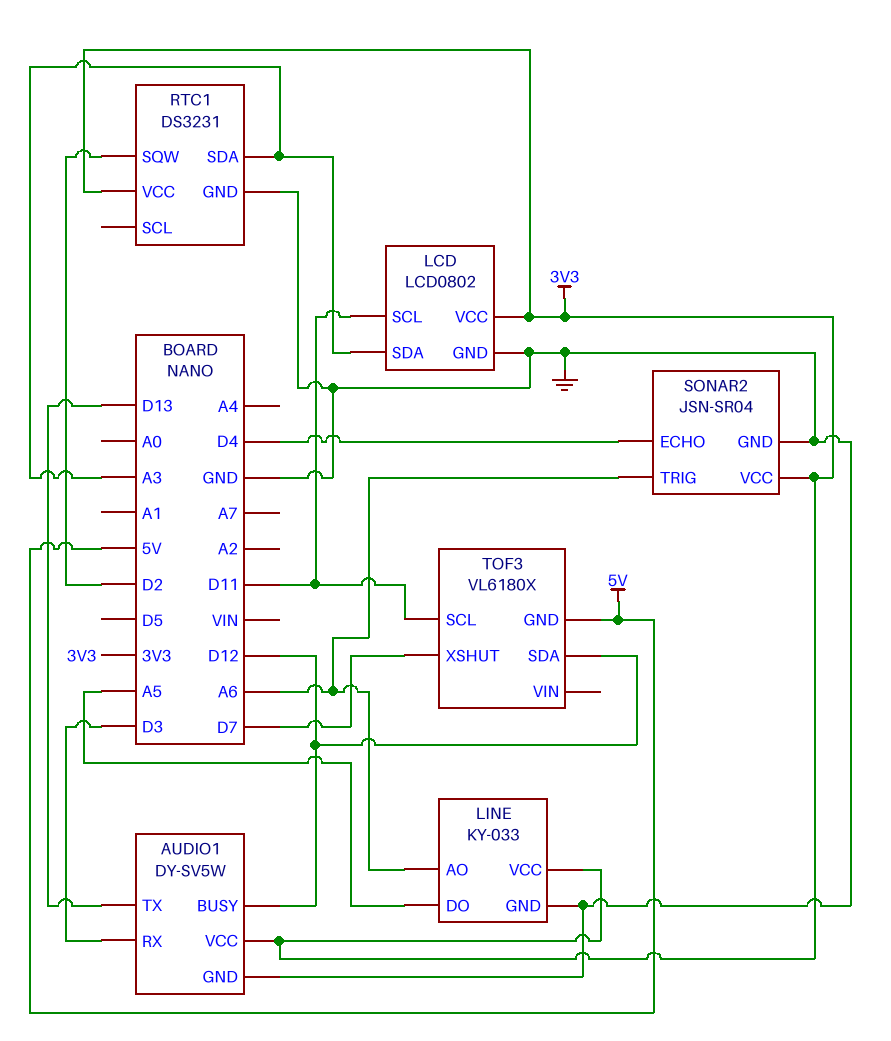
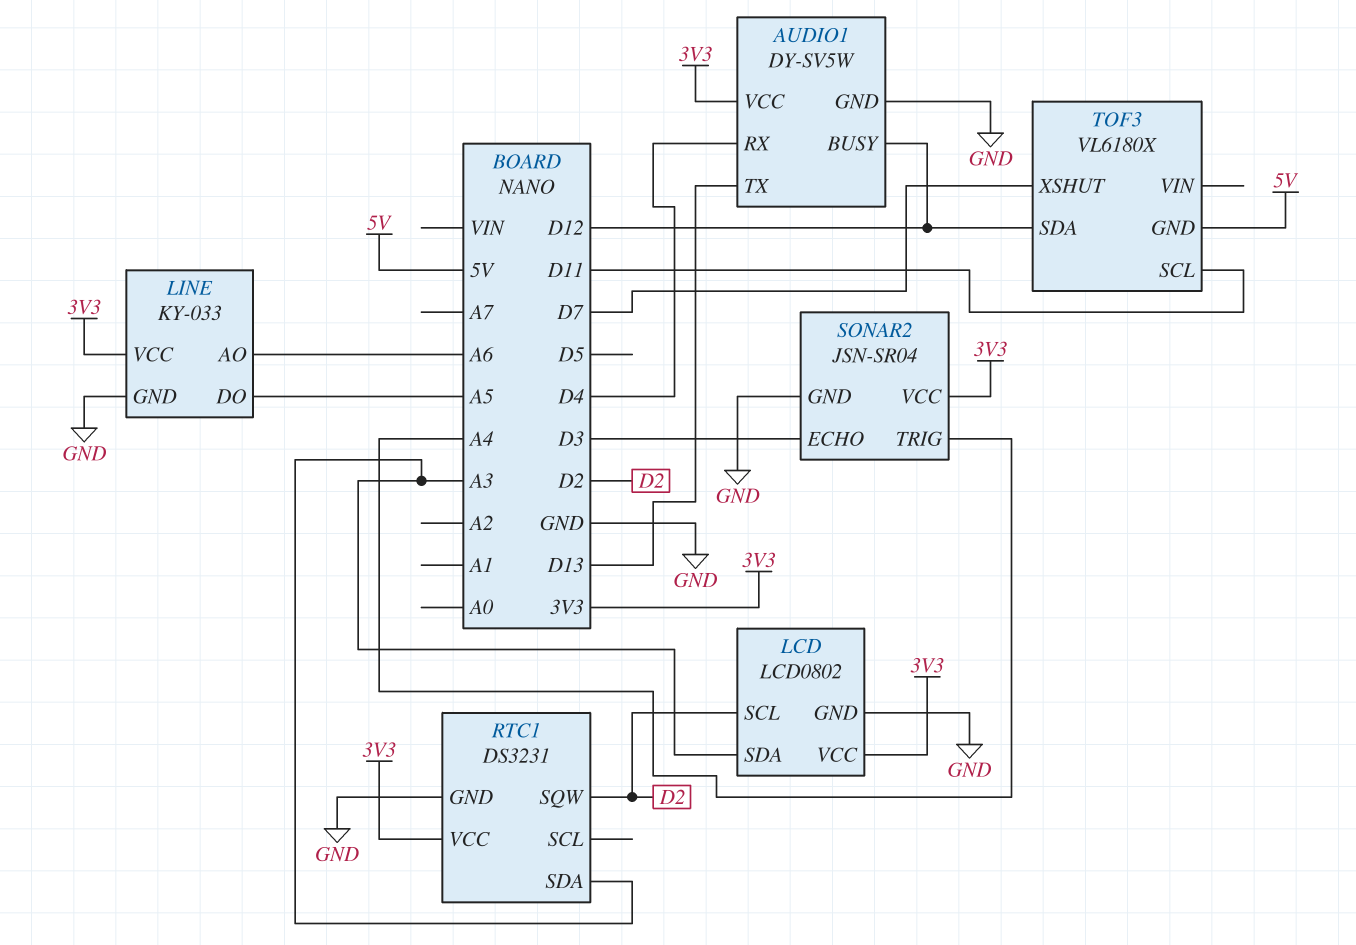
AUDIO1 pin RX: D3 -> D4
LCD pin SCL: D11 -> D2
SONAR2 pin ECHO: D4 -> D3
SONAR2 pin TRIG: A6 -> A4

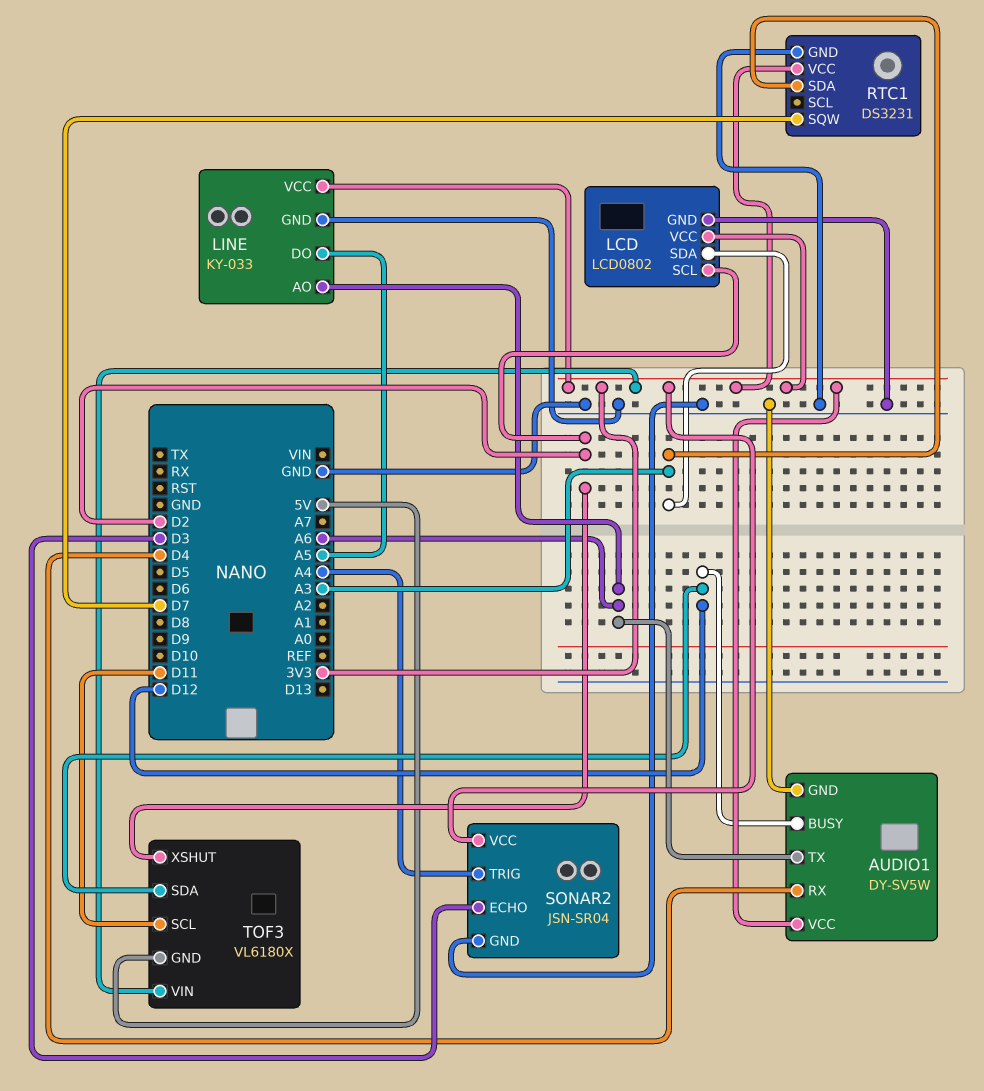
AUDIO1 pin TX: D13 -> A6
RTC1 pin SQW: D2 -> D7
TOF3 pin VIN: none -> 3V3
TOF3 pin XSHUT: D7 -> D2

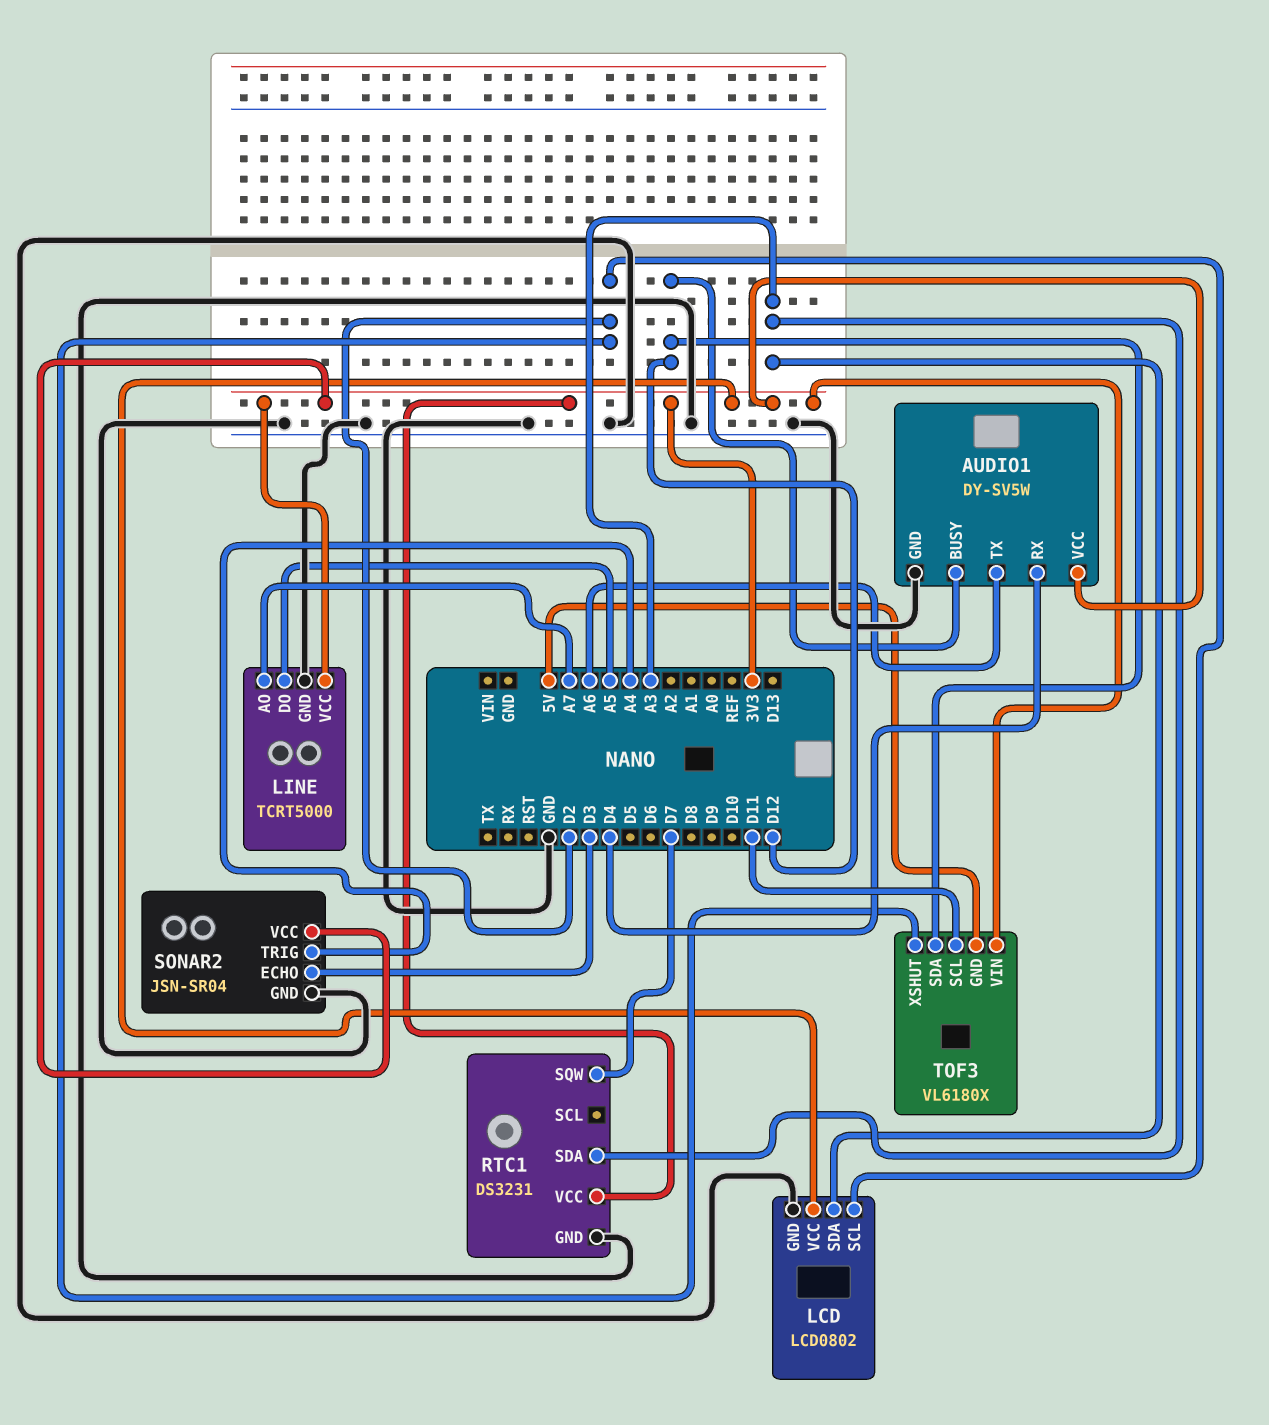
LINE: KY-033 -> TCRT5000
LINE pin AO: A6 -> A7

